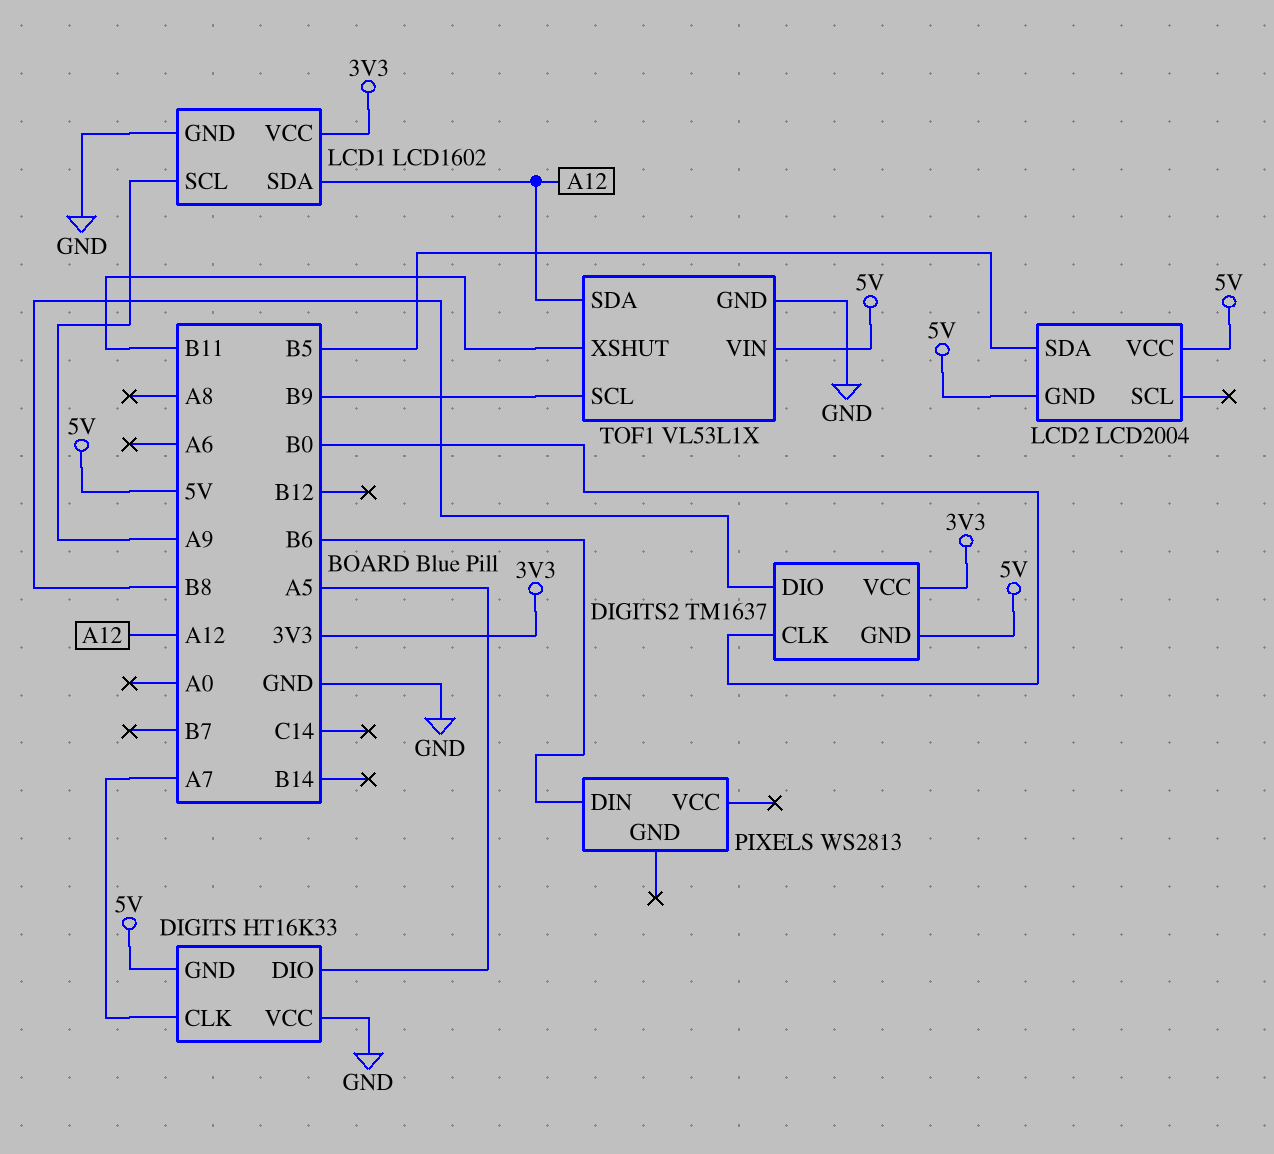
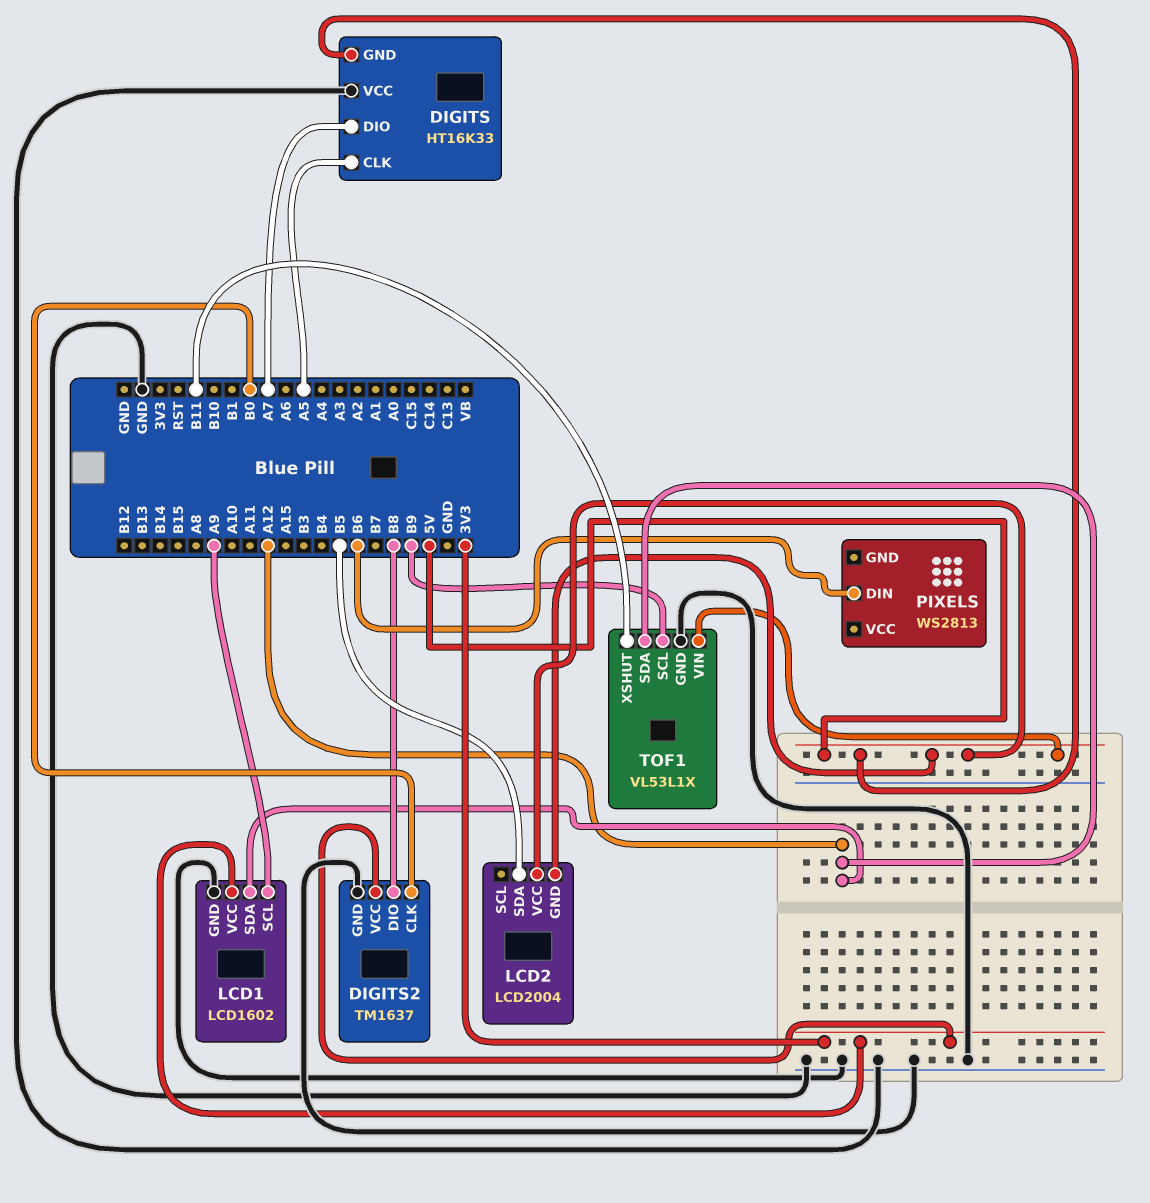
DIGITS pin CLK: A7 -> A5
DIGITS pin DIO: A5 -> A7
DIGITS2 pin GND: 5V -> GND

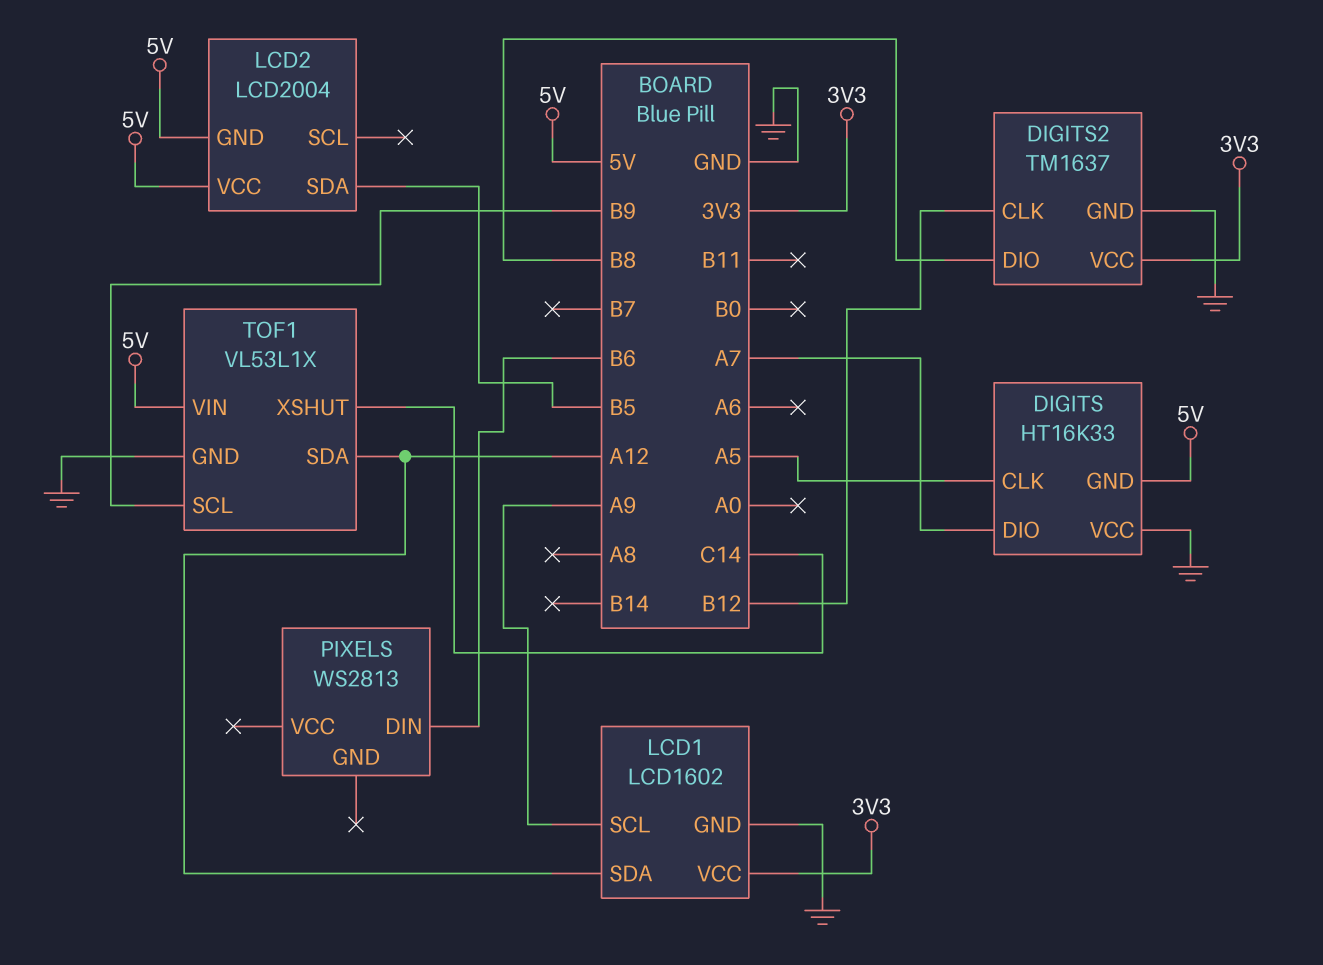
DIGITS2 pin CLK: B0 -> B12
TOF1 pin XSHUT: B11 -> C14

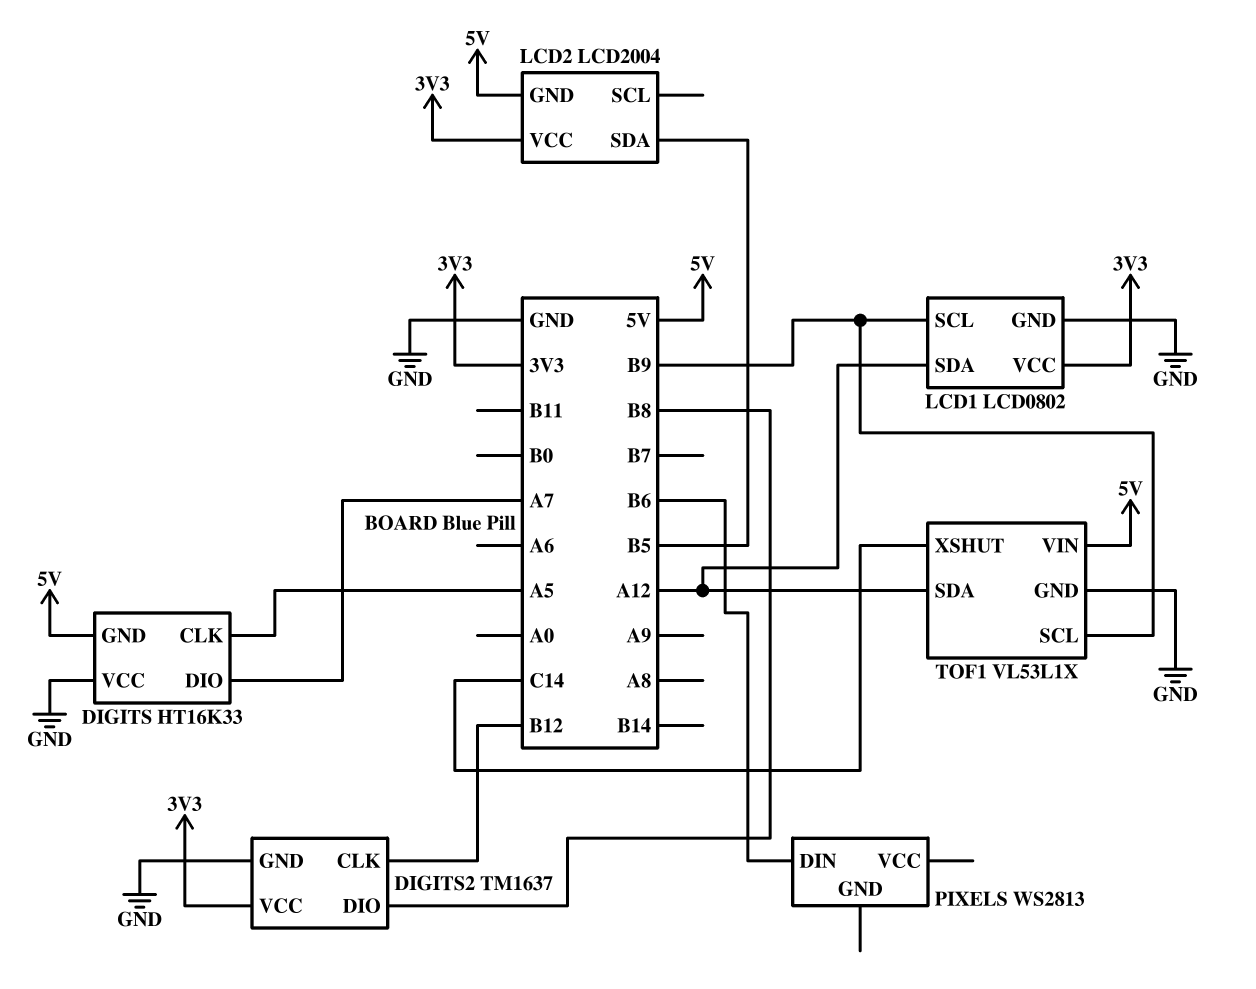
LCD1: LCD1602 -> LCD0802
LCD1 pin SCL: A9 -> B9
LCD2 pin VCC: 5V -> 3V3

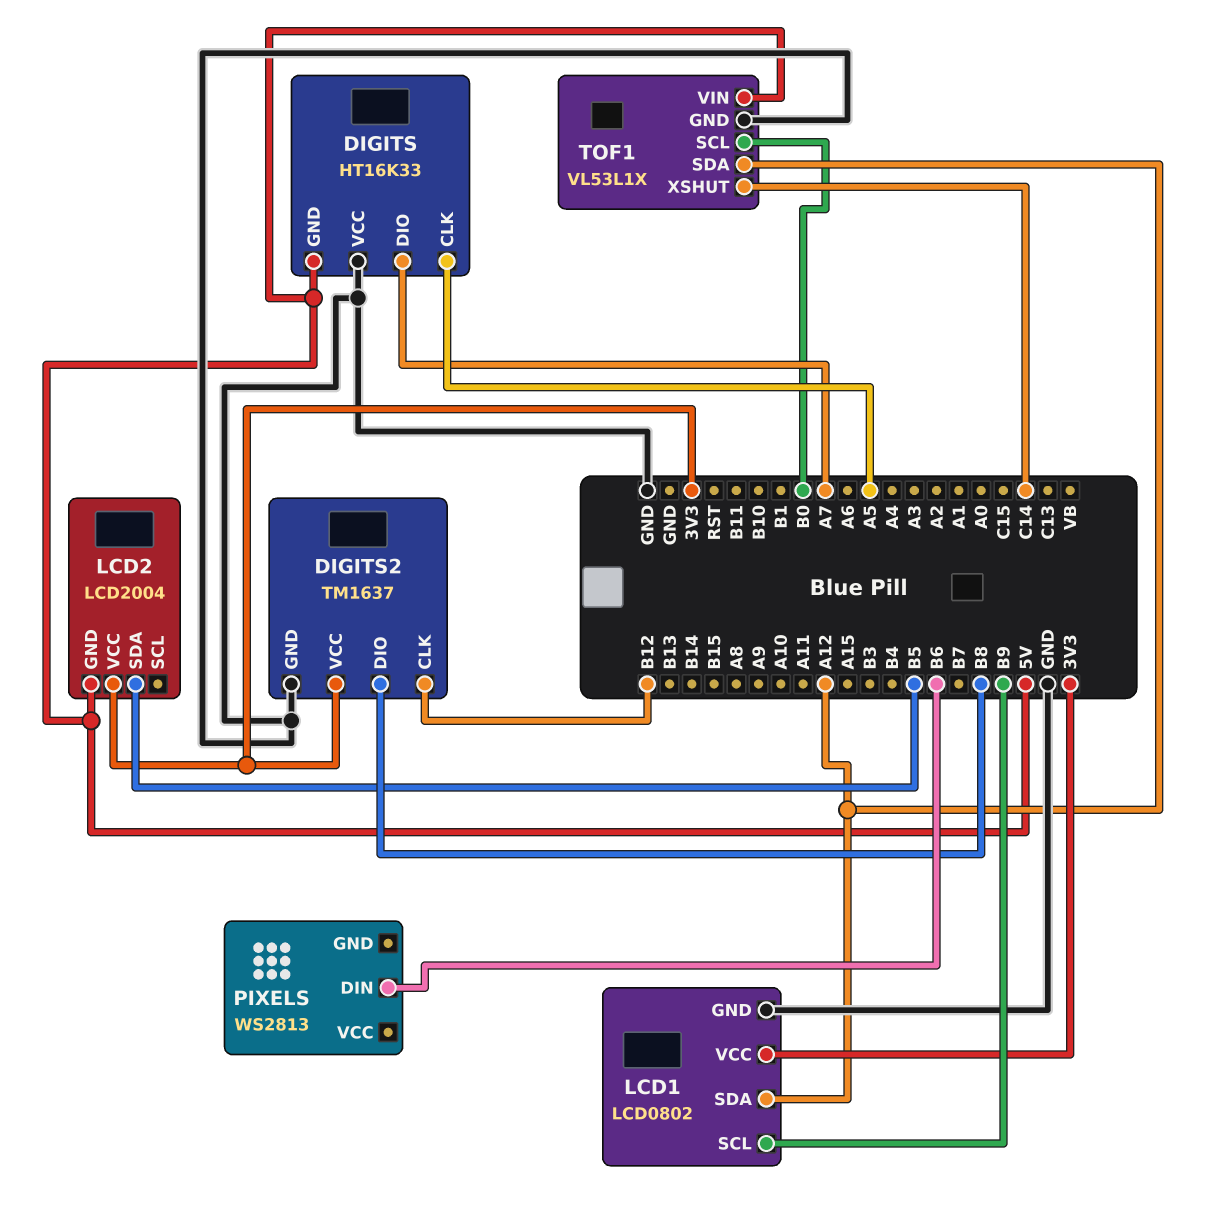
TOF1 pin SCL: B9 -> B0

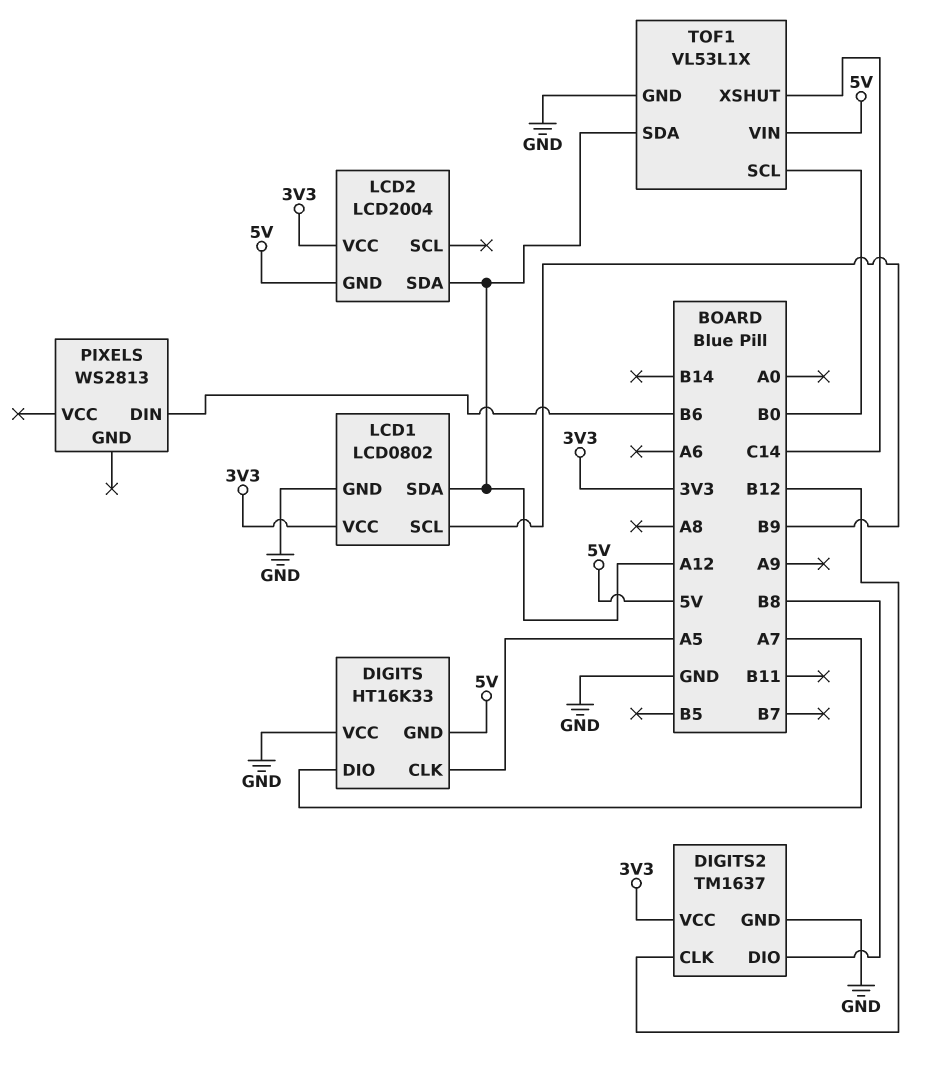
LCD2 pin SDA: B5 -> A12

